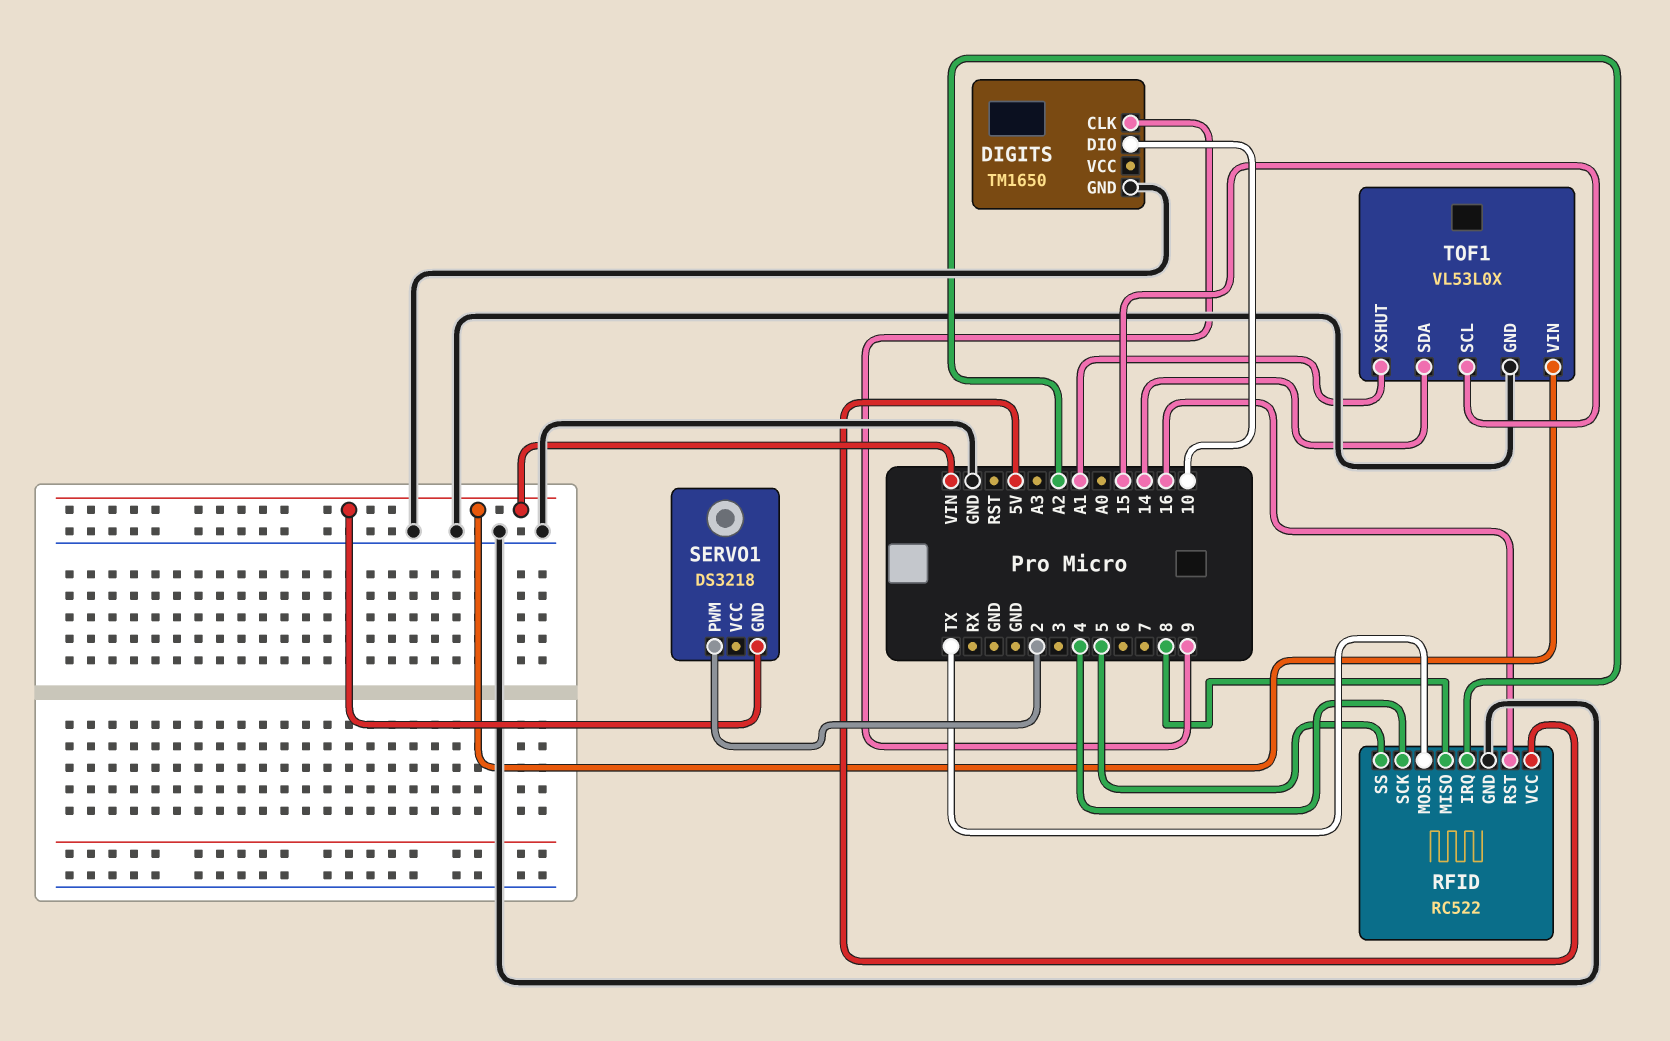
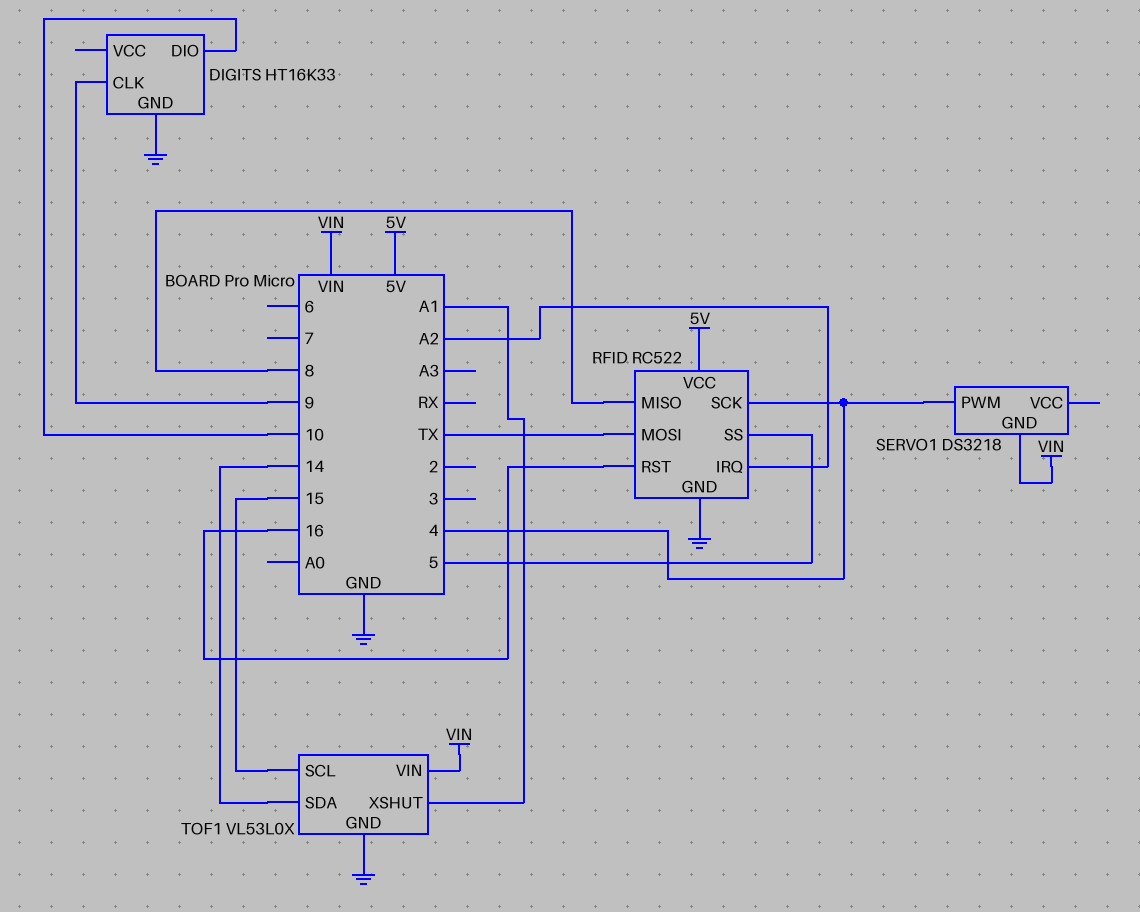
DIGITS: TM1650 -> HT16K33
SERVO1 pin PWM: 2 -> 4

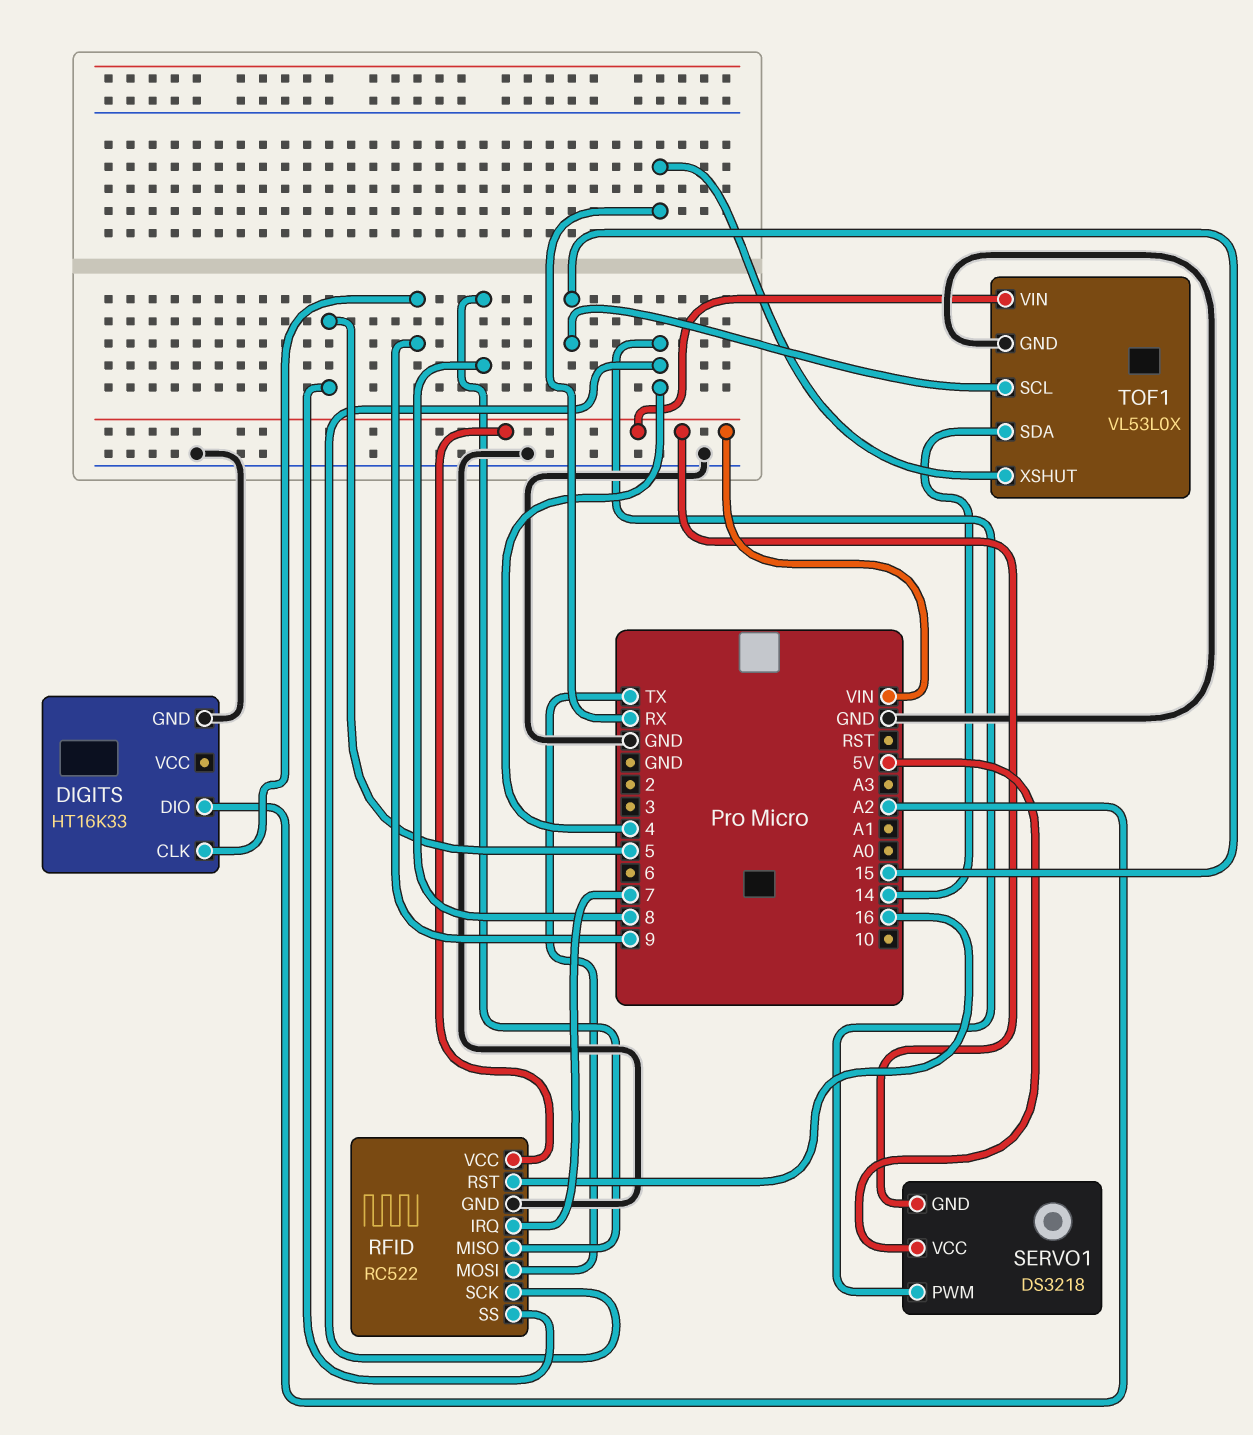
DIGITS pin DIO: 10 -> A2
RFID pin IRQ: A2 -> 7
RFID pin VCC: 5V -> VIN
SERVO1 pin VCC: none -> 5V
TOF1 pin XSHUT: A1 -> RX

